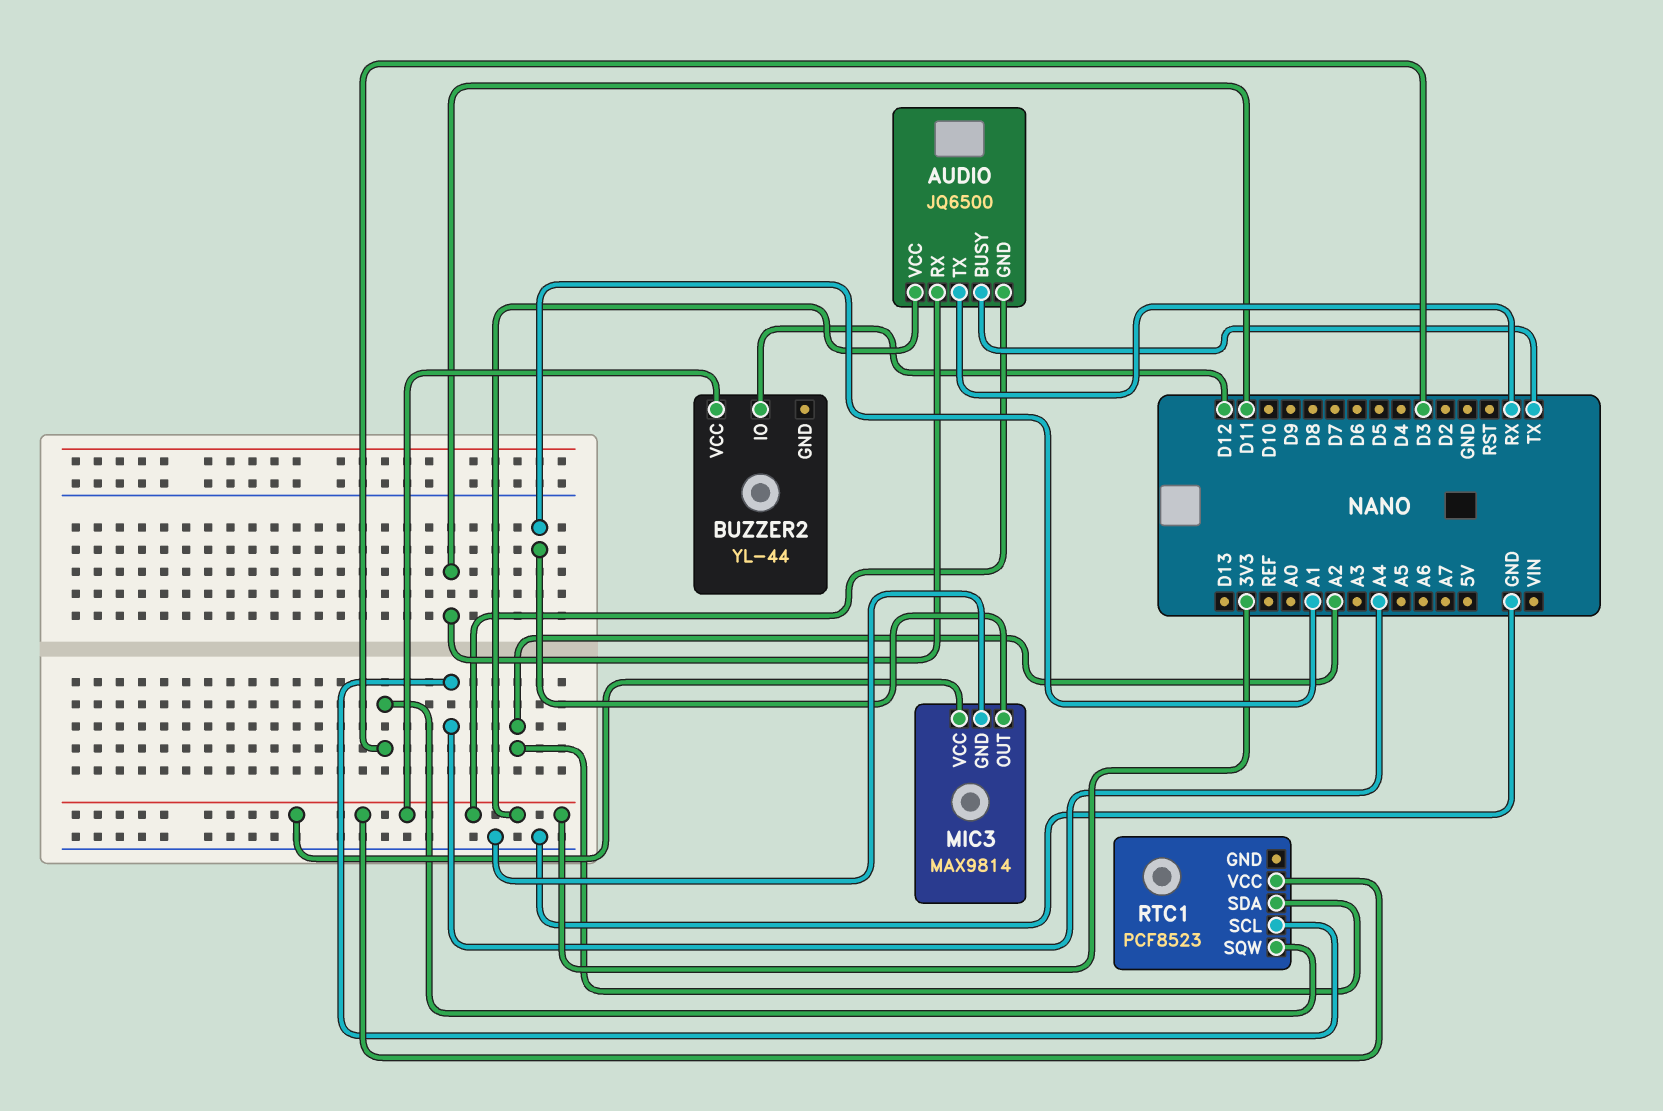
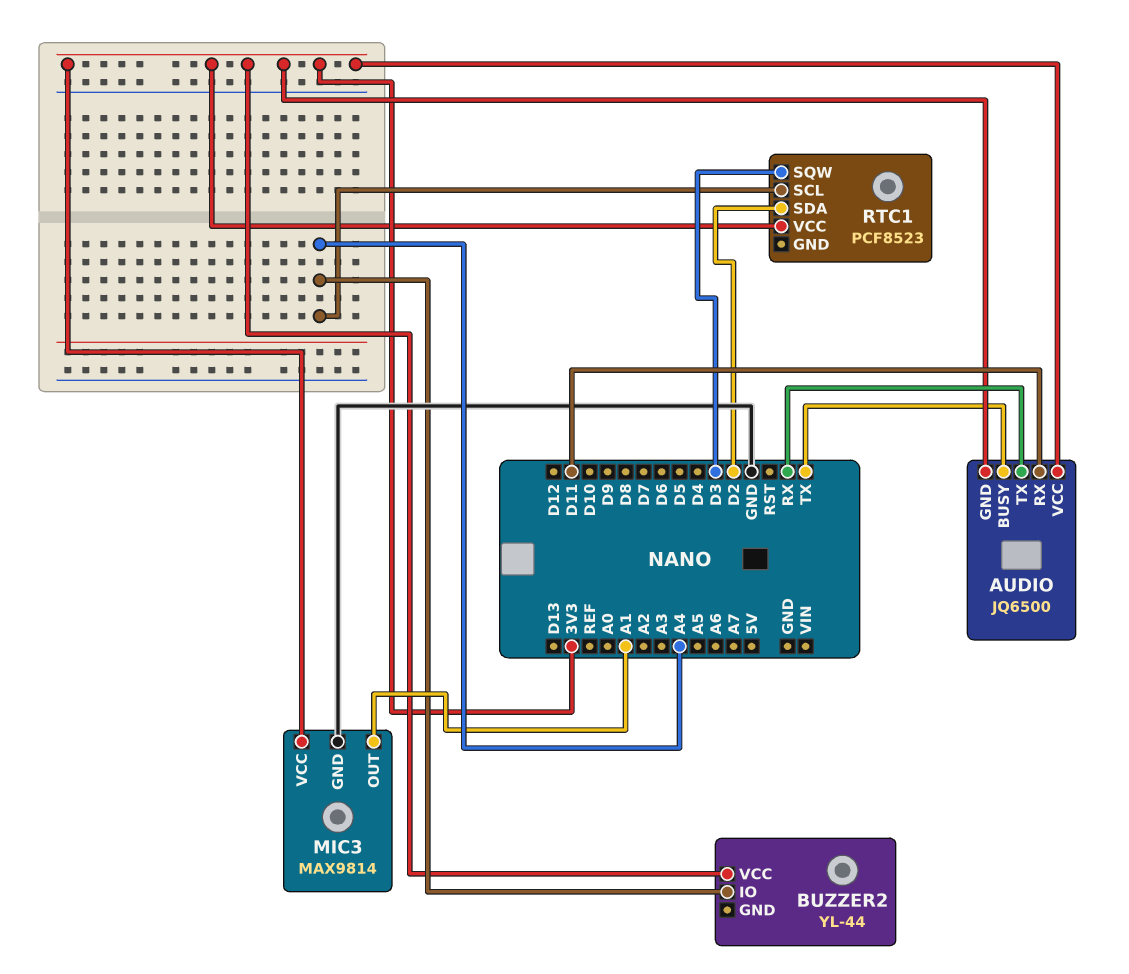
BUZZER2 pin IO: D12 -> A4
RTC1 pin SDA: A2 -> D2

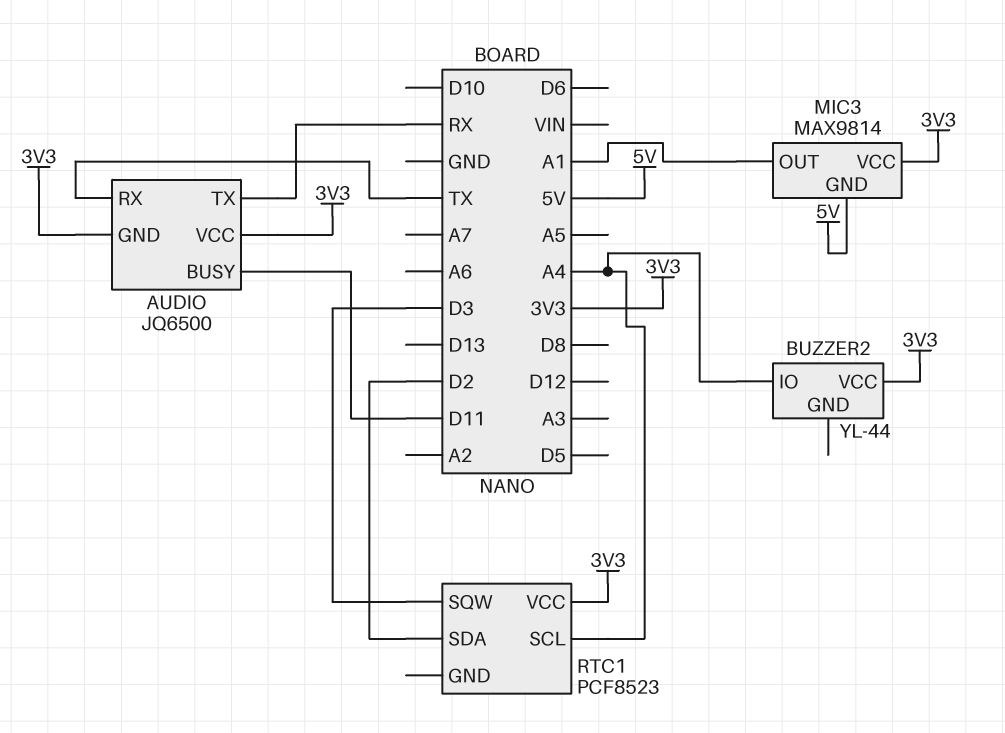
AUDIO pin BUSY: TX -> D11
AUDIO pin RX: D11 -> TX
MIC3 pin GND: GND -> 5V

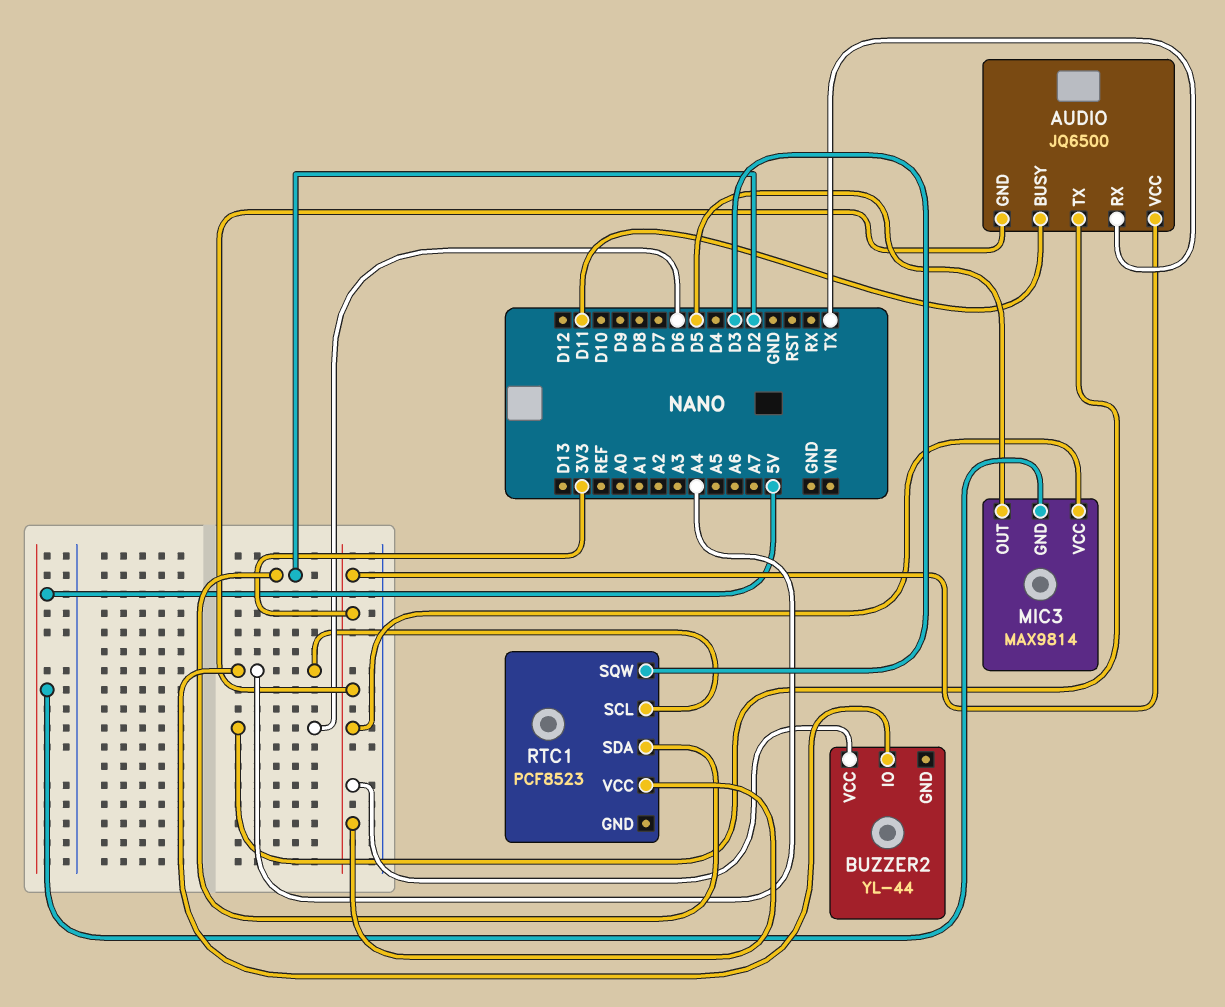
AUDIO pin TX: RX -> D6
MIC3 pin OUT: A1 -> D5

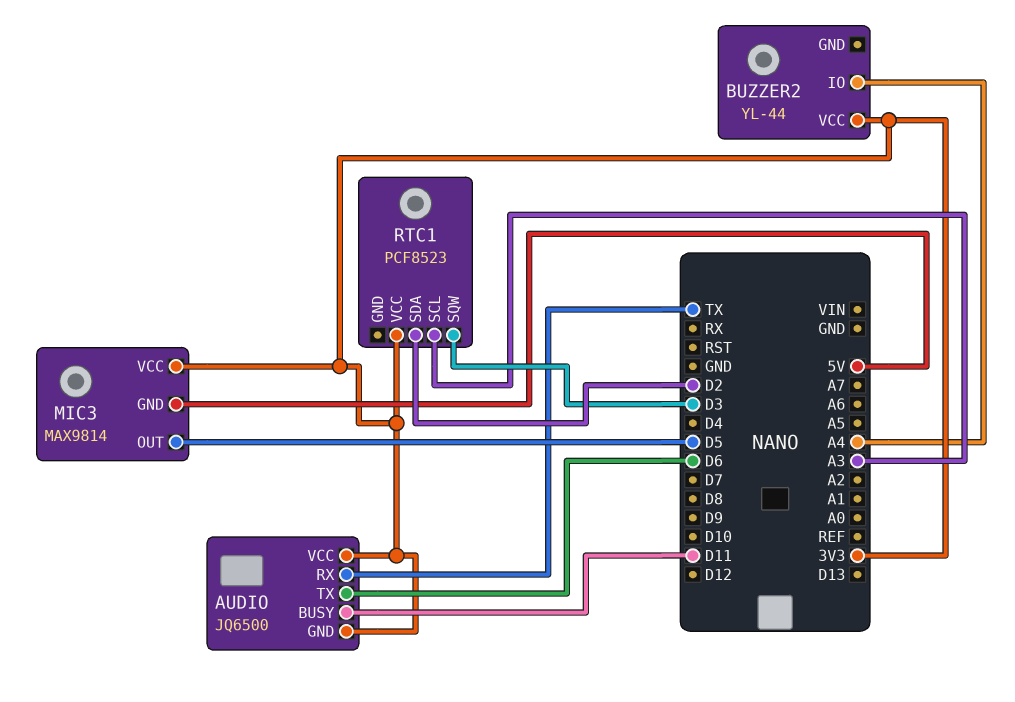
RTC1 pin SCL: A4 -> A3

